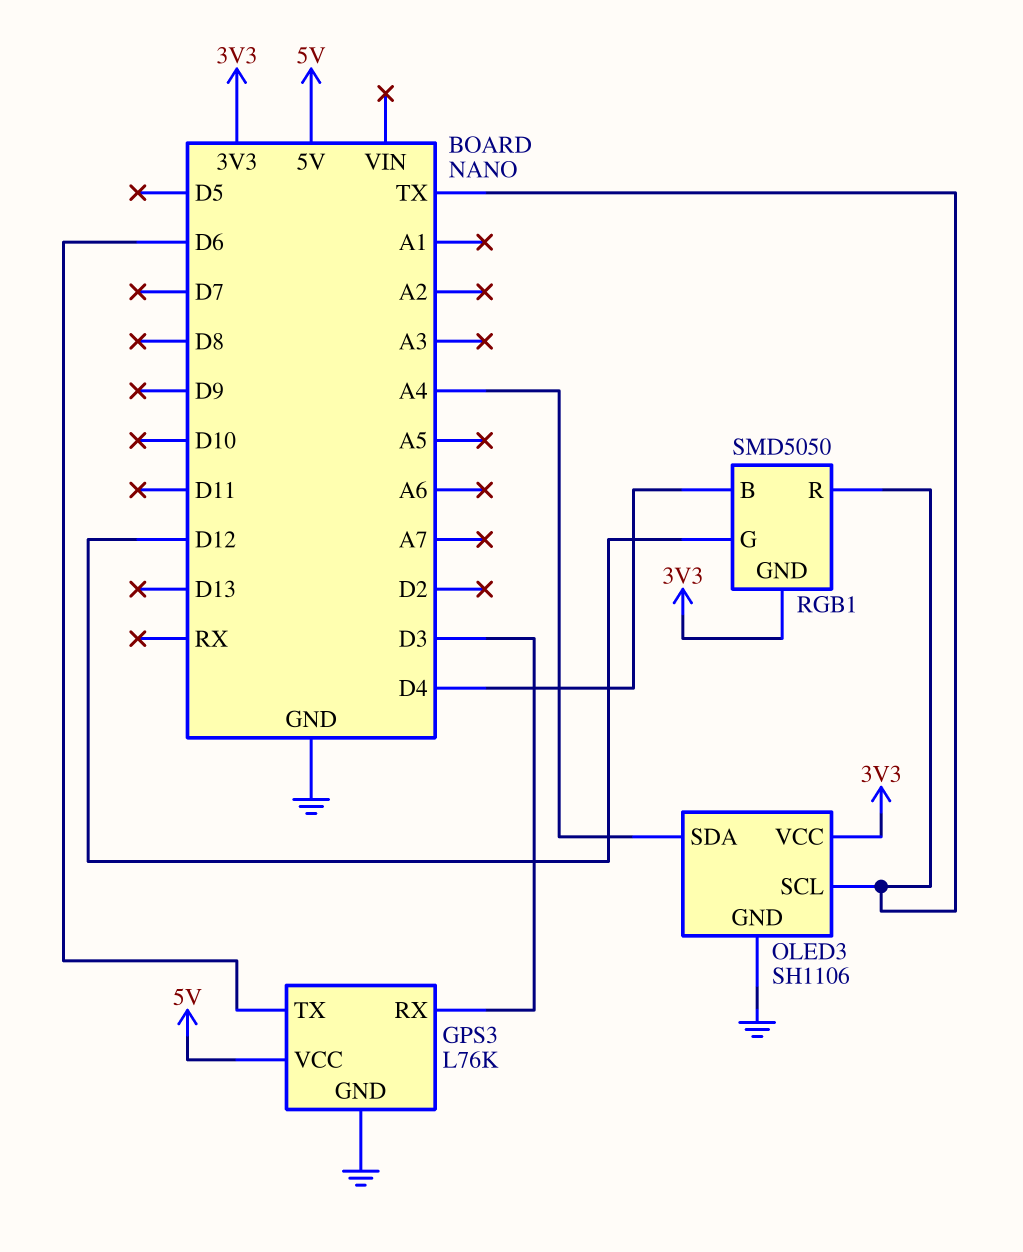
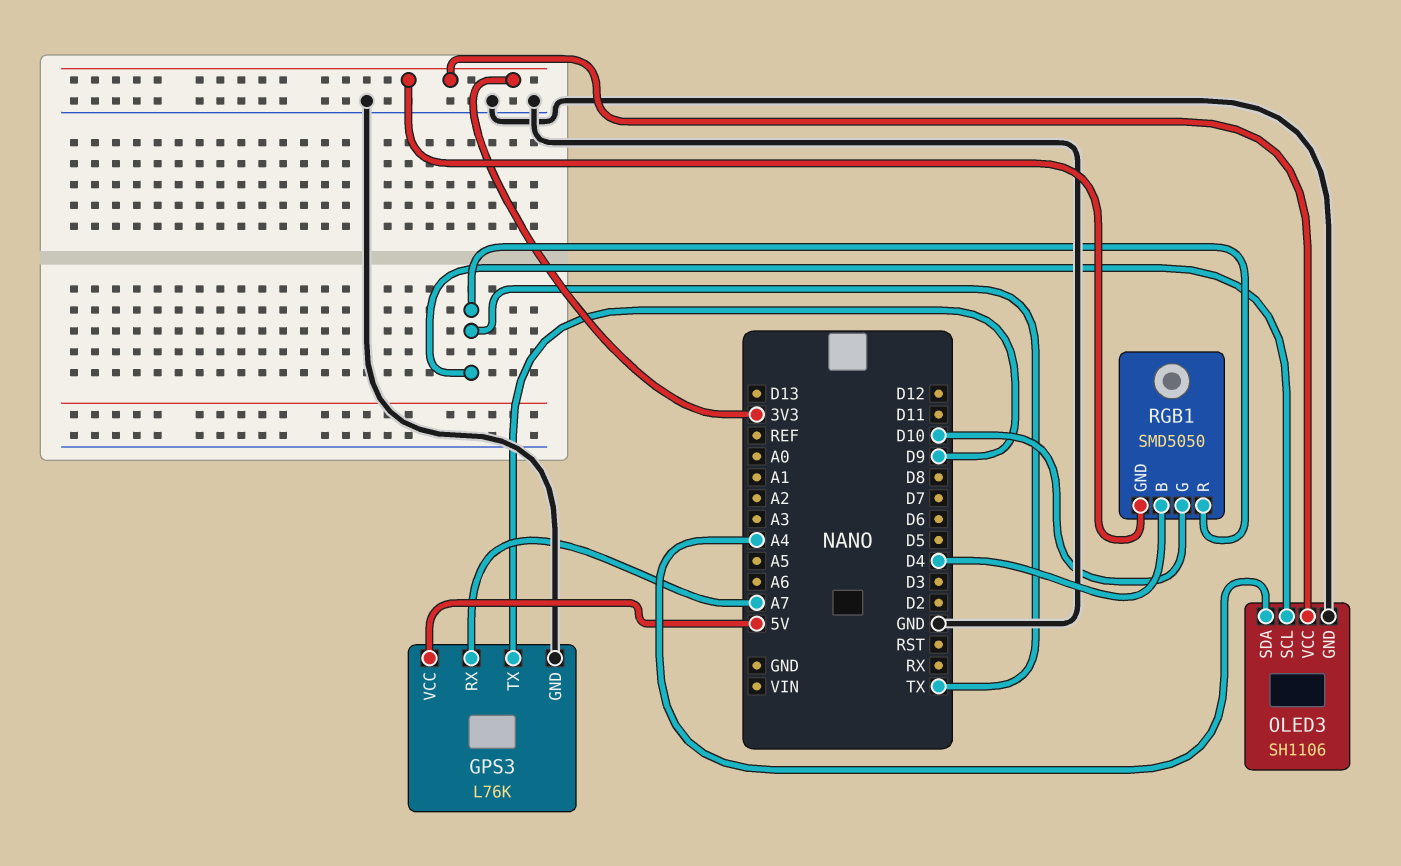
GPS3 pin RX: D3 -> A7
GPS3 pin TX: D6 -> D9
RGB1 pin G: D12 -> D10

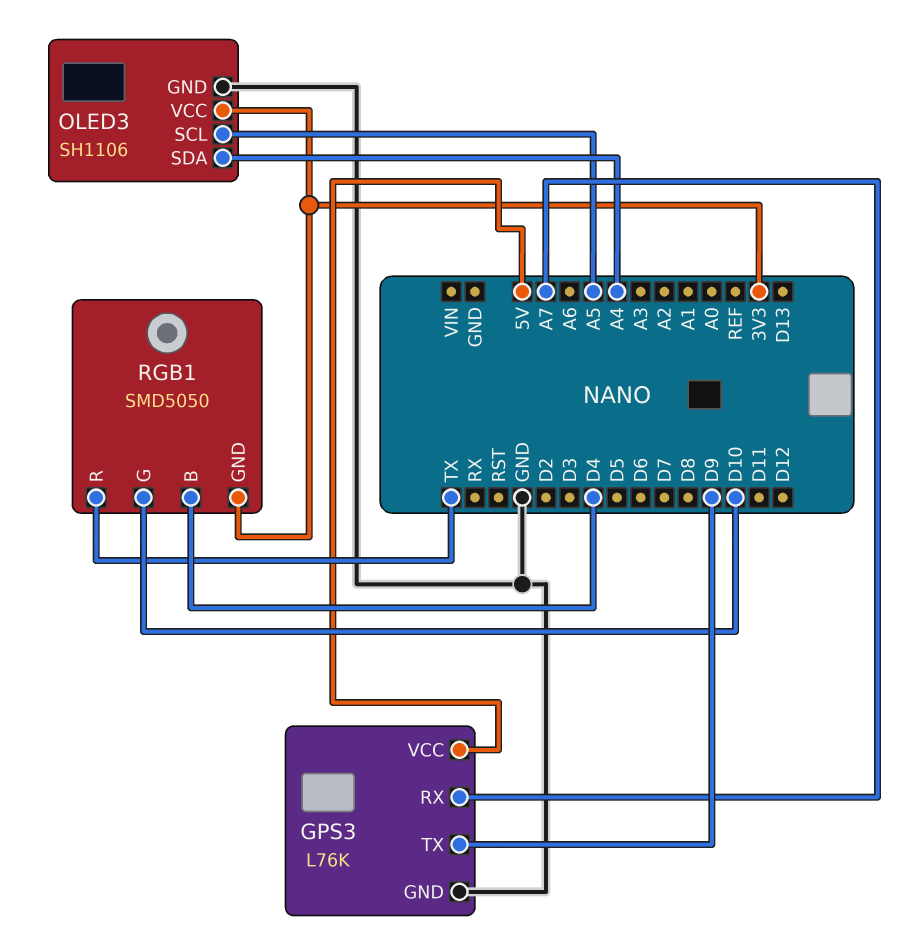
OLED3 pin SCL: TX -> A5

